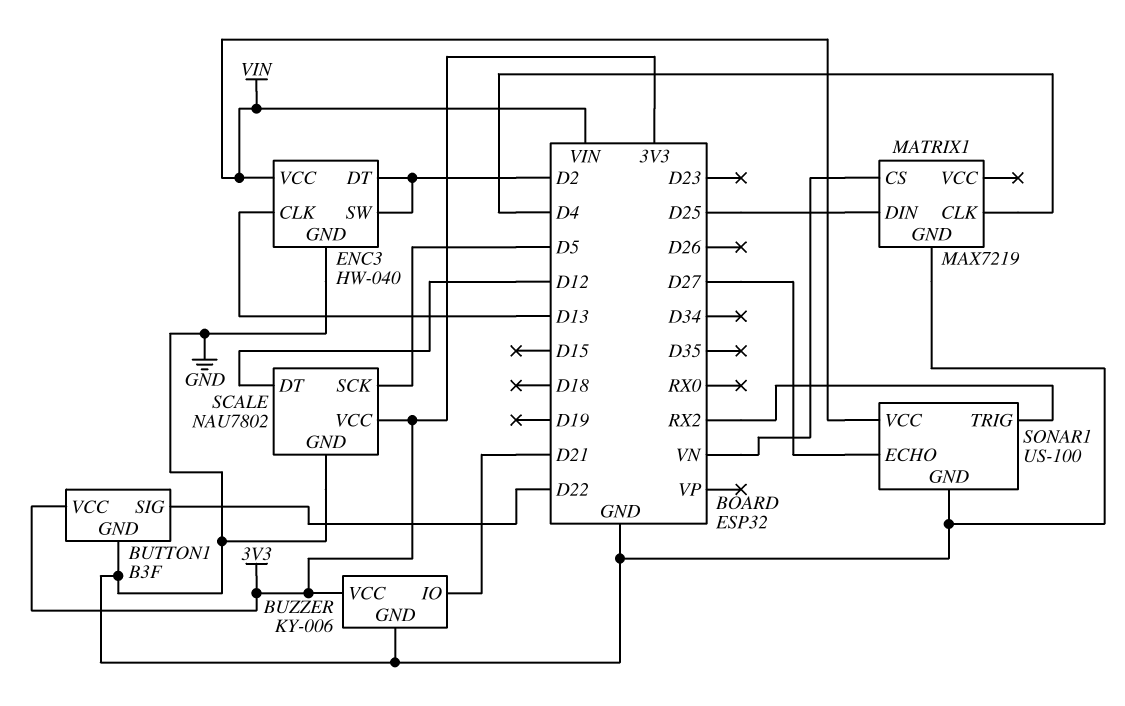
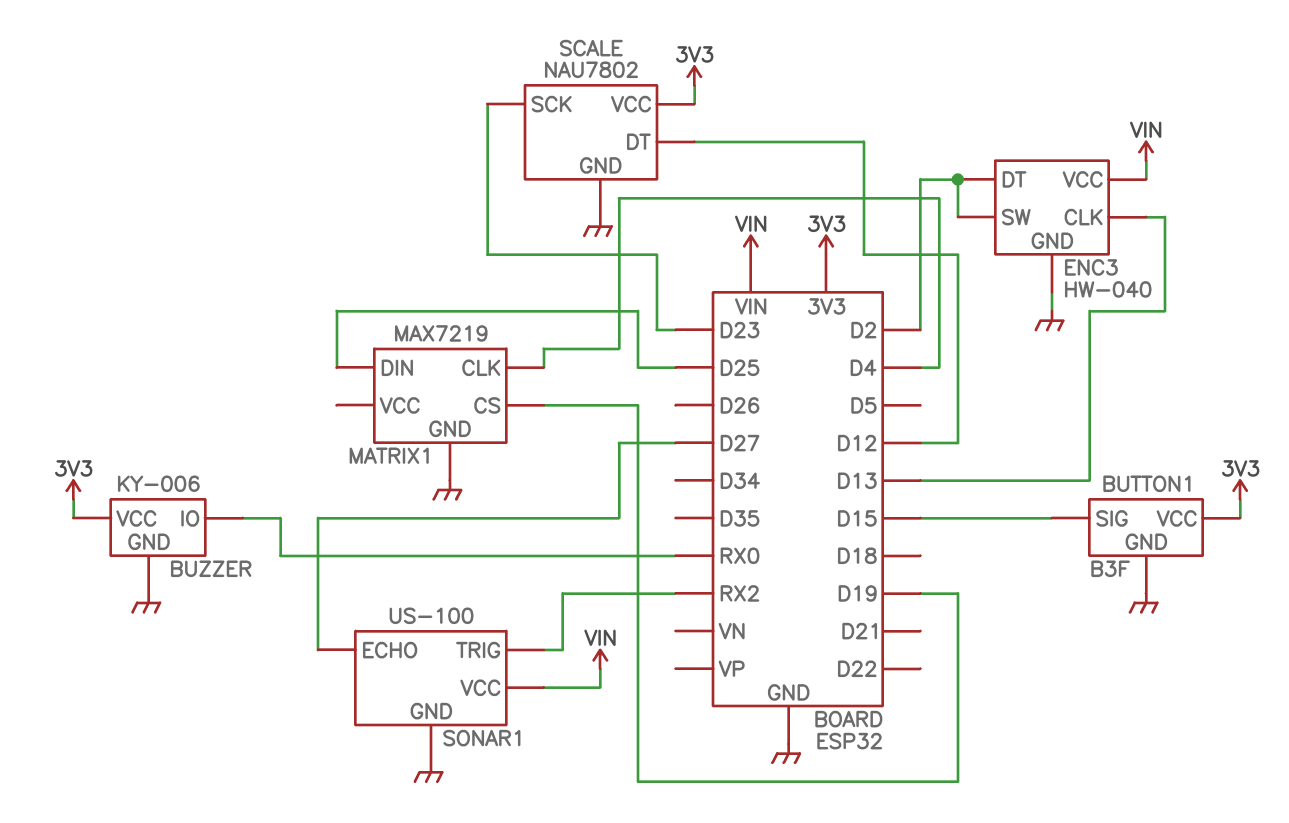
BUTTON1 pin SIG: D22 -> D15
BUZZER pin IO: D21 -> RX0
MATRIX1 pin CS: VN -> D19
SCALE pin SCK: D5 -> D23

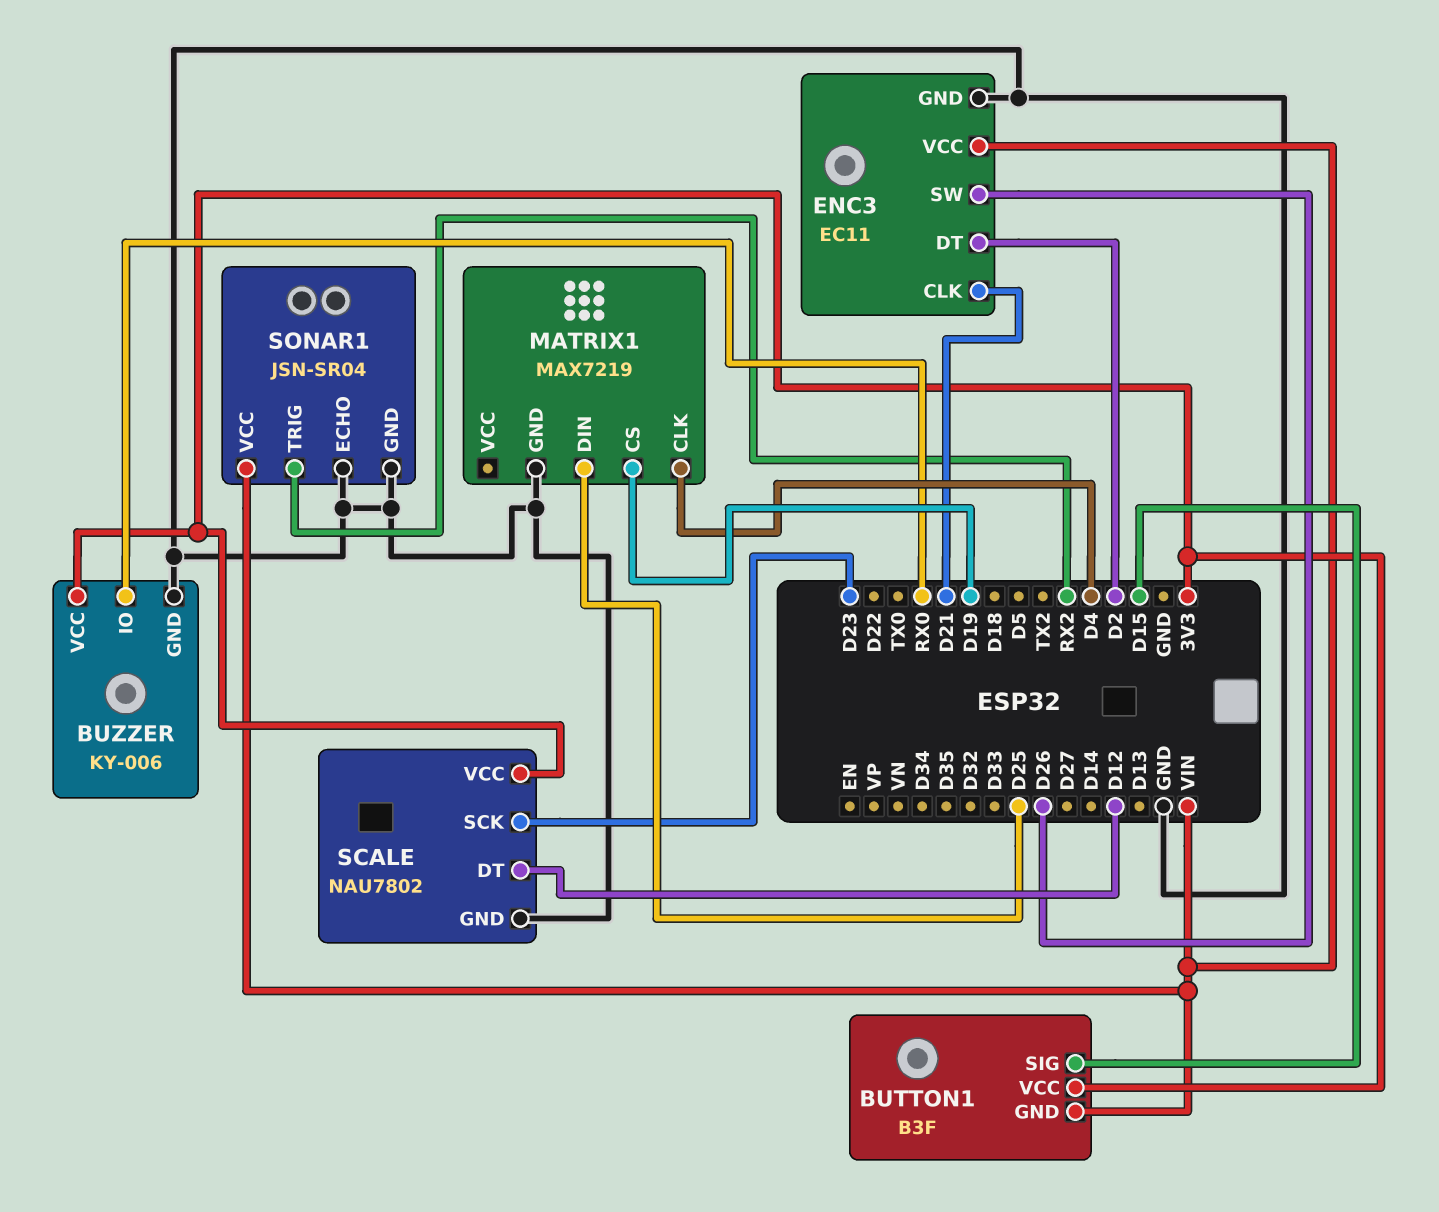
BUTTON1 pin GND: GND -> VIN
ENC3: HW-040 -> EC11
ENC3 pin CLK: D13 -> D21
ENC3 pin SW: D2 -> D26
SONAR1: US-100 -> JSN-SR04
SONAR1 pin ECHO: D27 -> GND

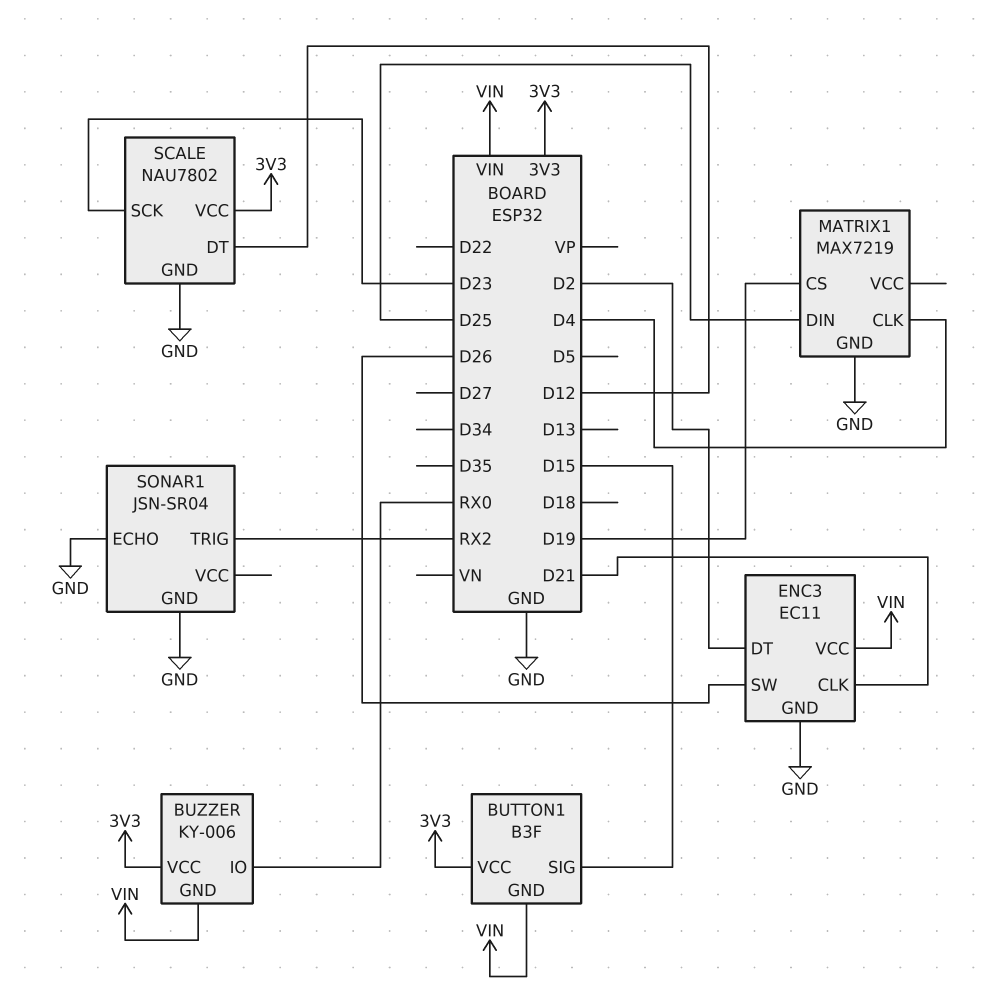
BUZZER pin GND: GND -> VIN
SONAR1 pin VCC: VIN -> none

